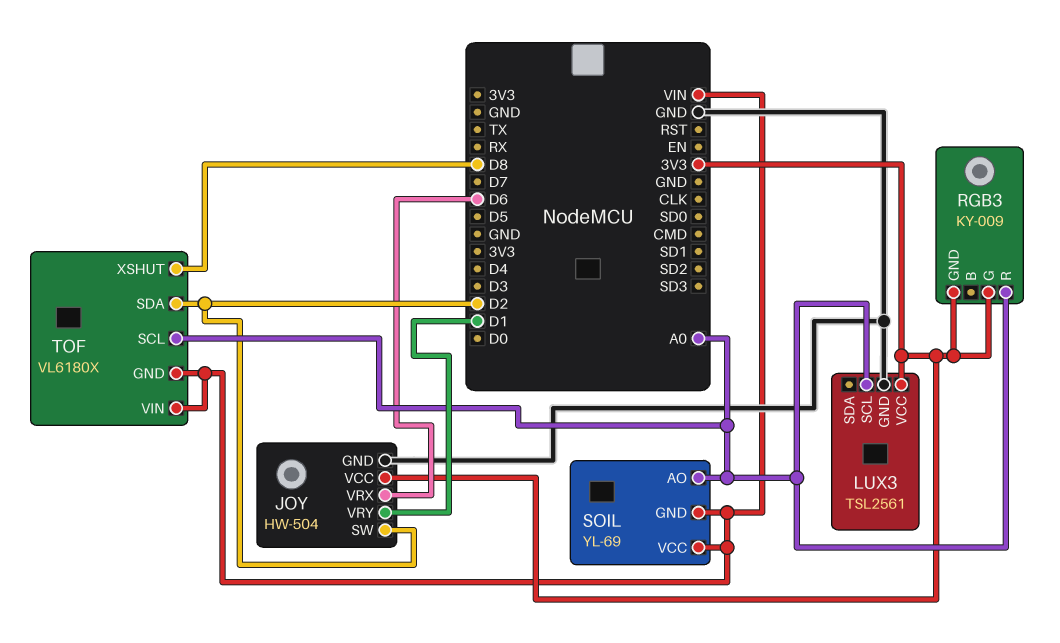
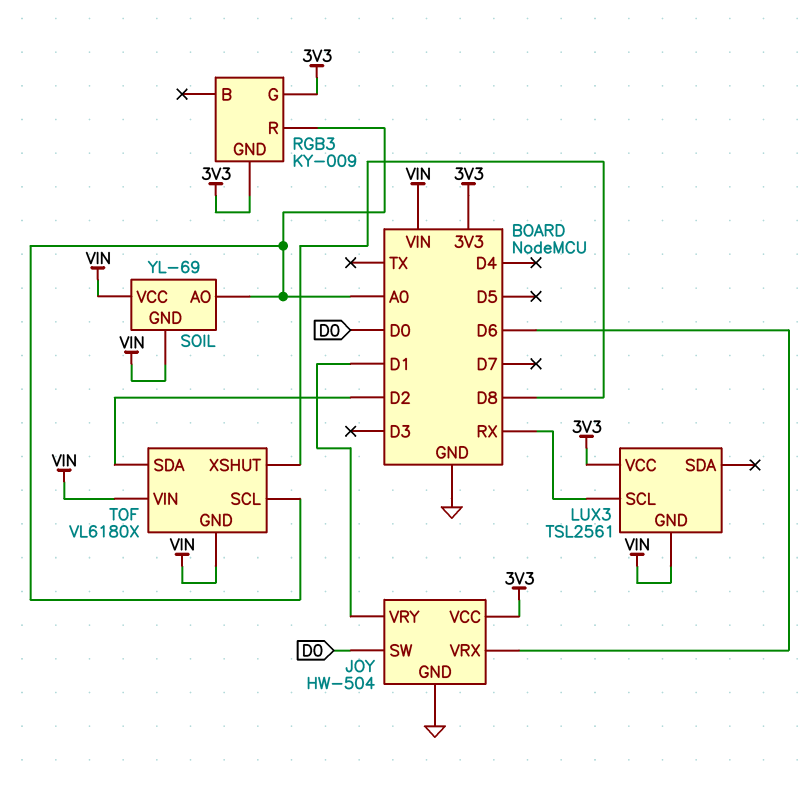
JOY pin SW: D2 -> D0
LUX3 pin GND: GND -> VIN
LUX3 pin SCL: A0 -> RX

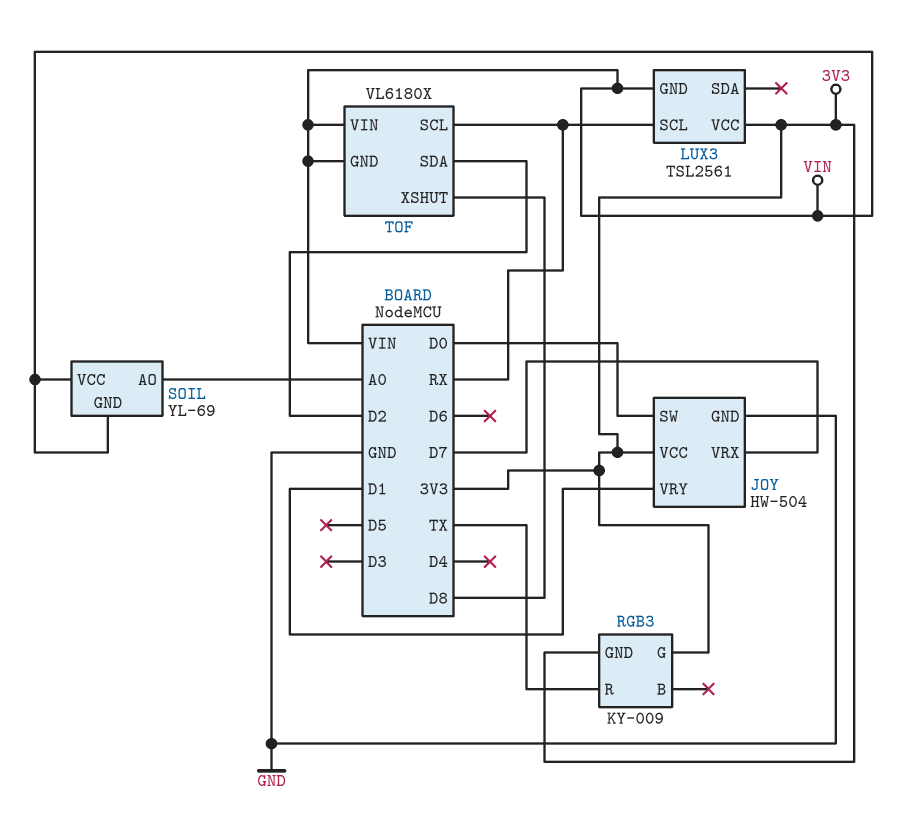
JOY pin VRX: D6 -> D7
RGB3 pin R: A0 -> TX
TOF pin SCL: A0 -> RX

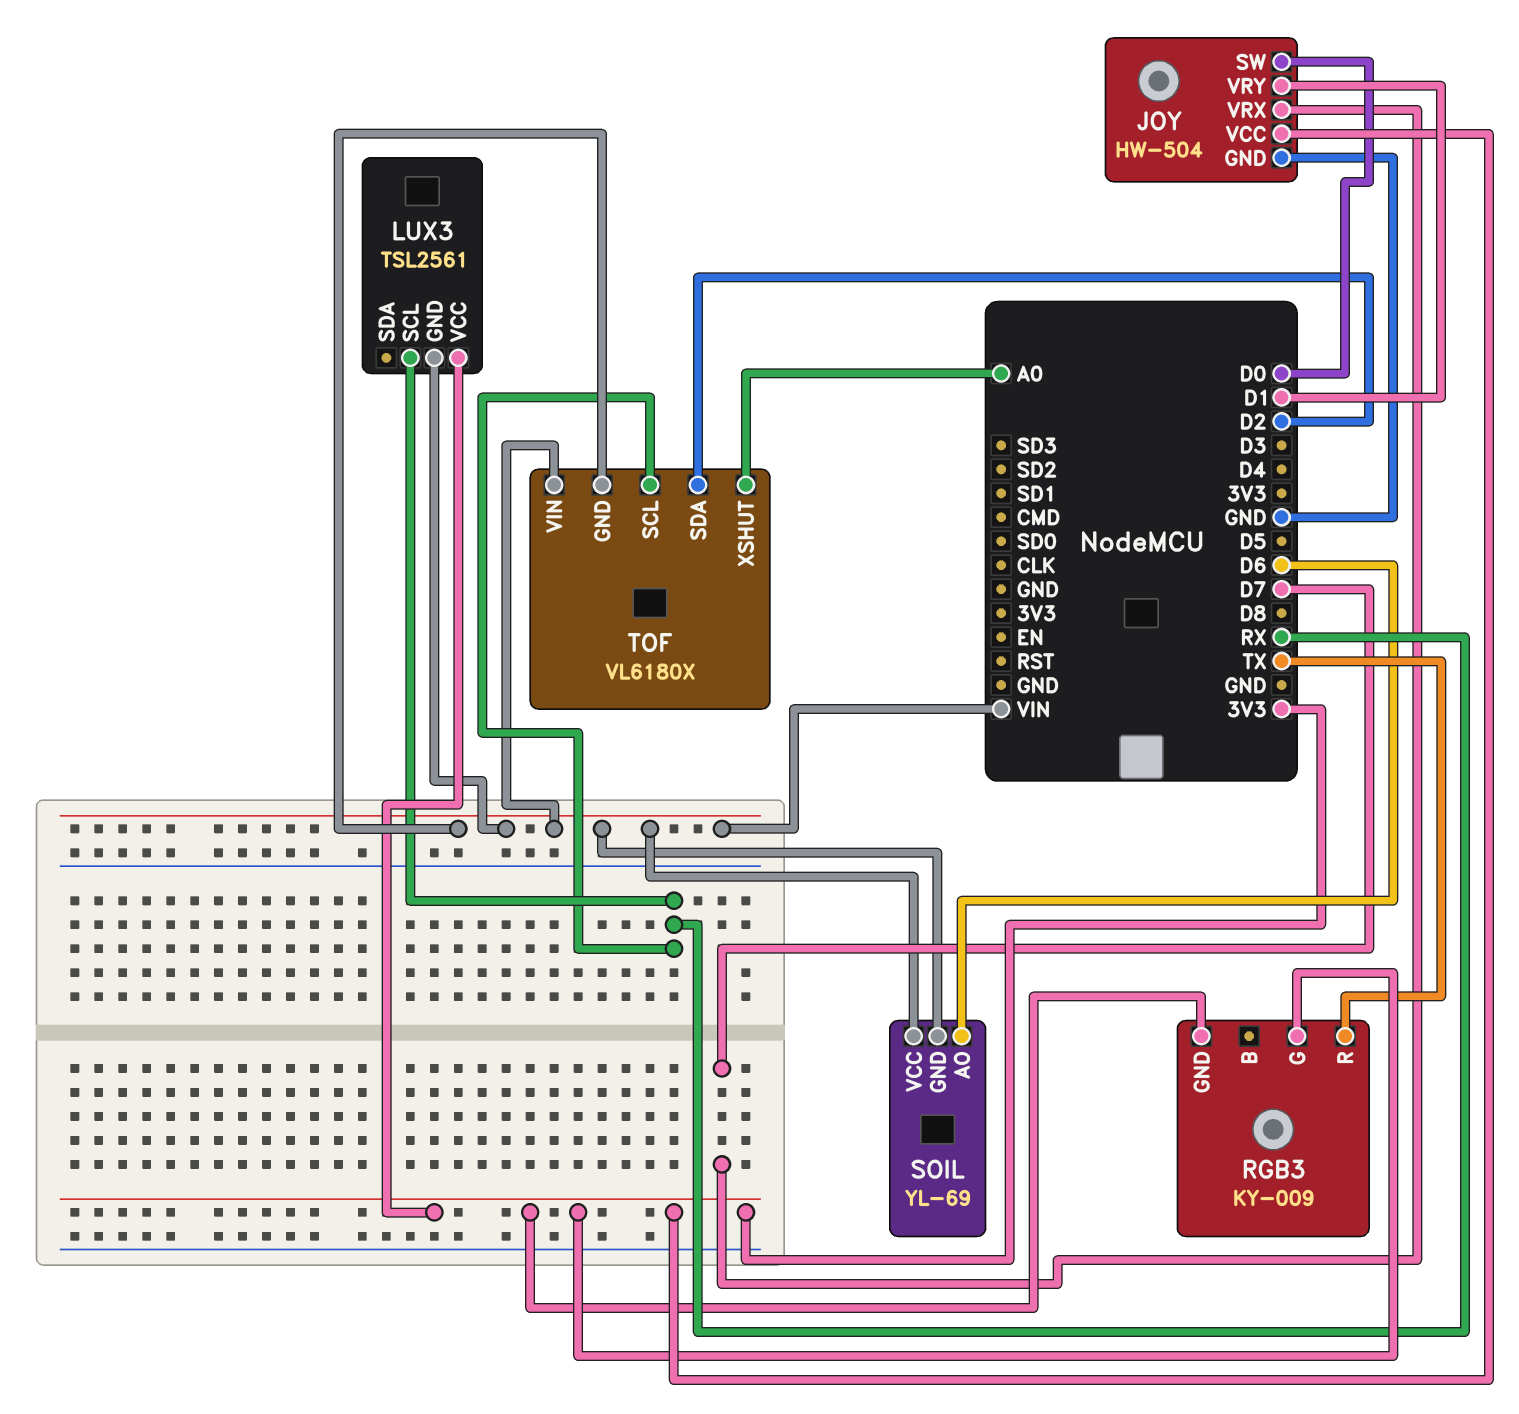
SOIL pin AO: A0 -> D6
TOF pin XSHUT: D8 -> A0

